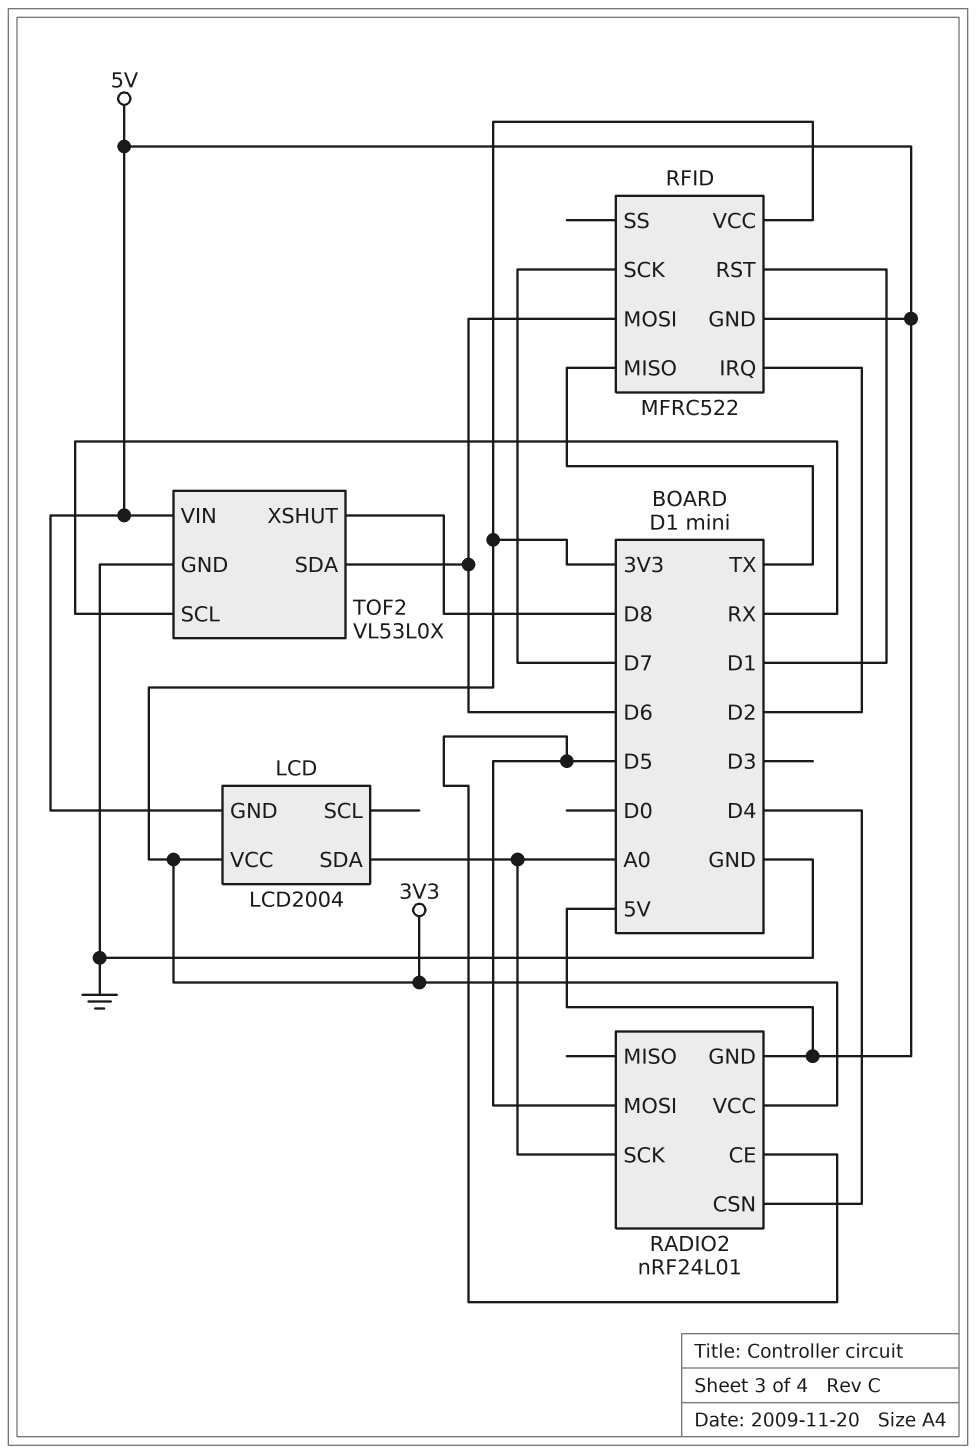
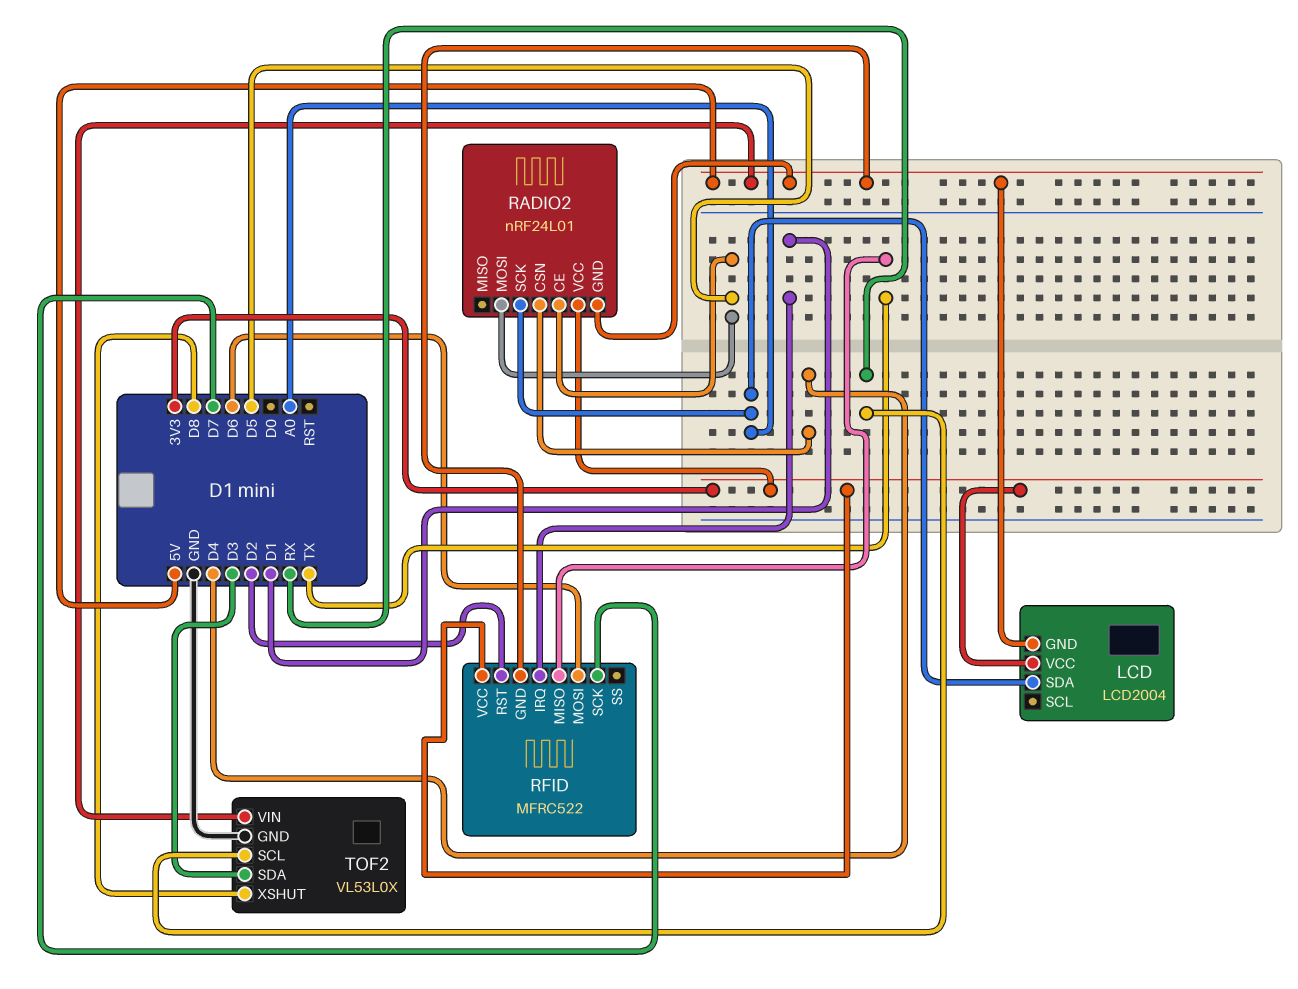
RFID pin IRQ: D2 -> D1
RFID pin RST: D1 -> D2
TOF2 pin SDA: D6 -> D3

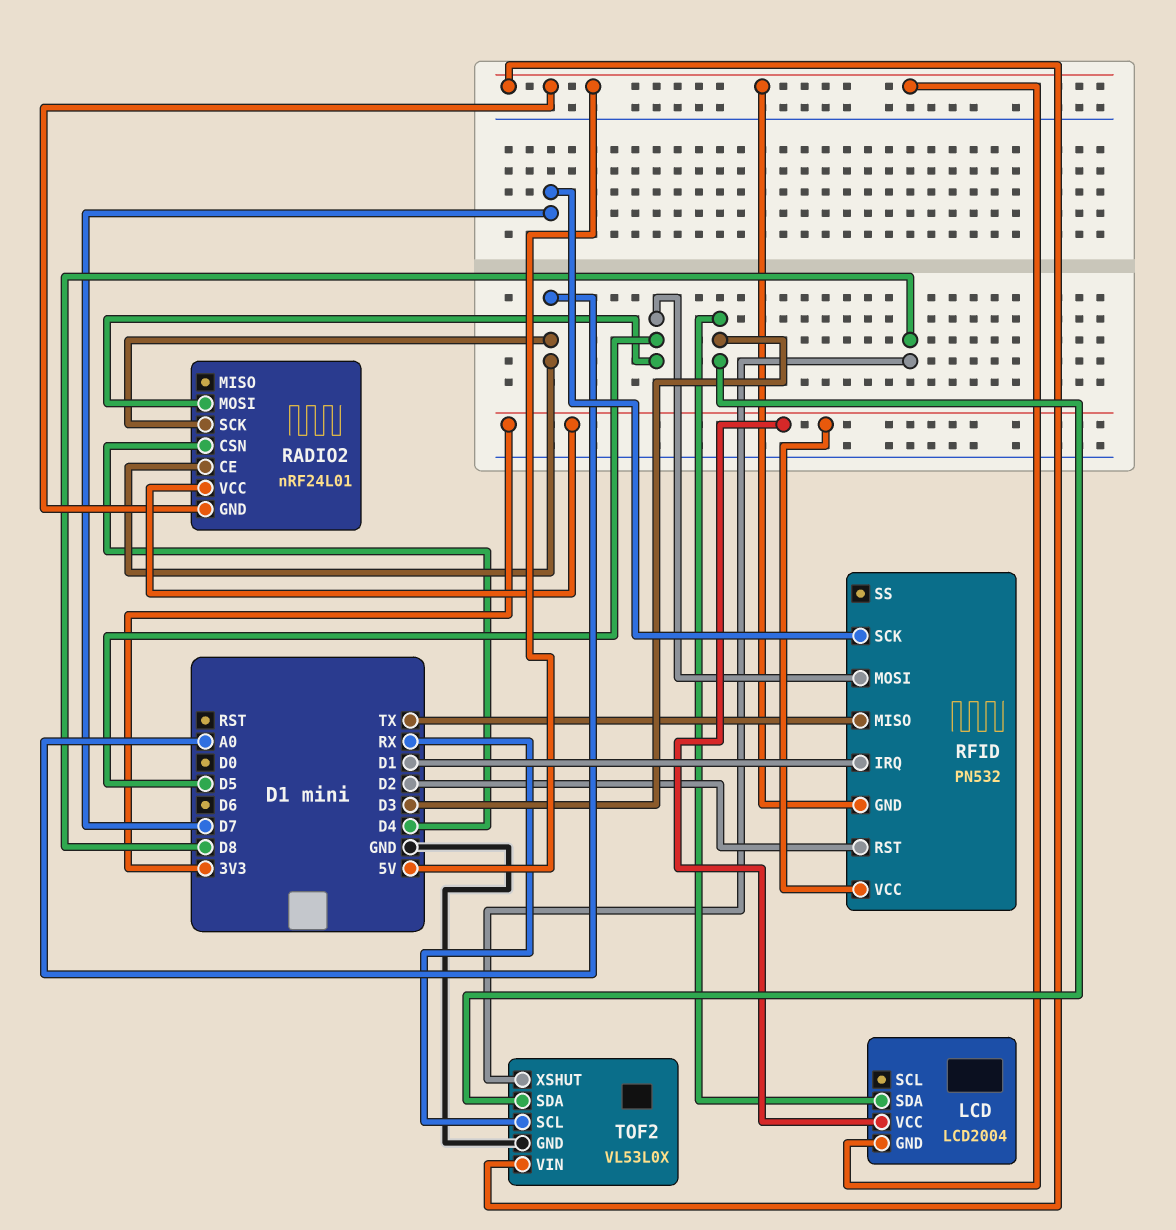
LCD pin SDA: A0 -> D3
RADIO2 pin CE: D5 -> A0
RFID: MFRC522 -> PN532
RFID pin MOSI: D6 -> D5

